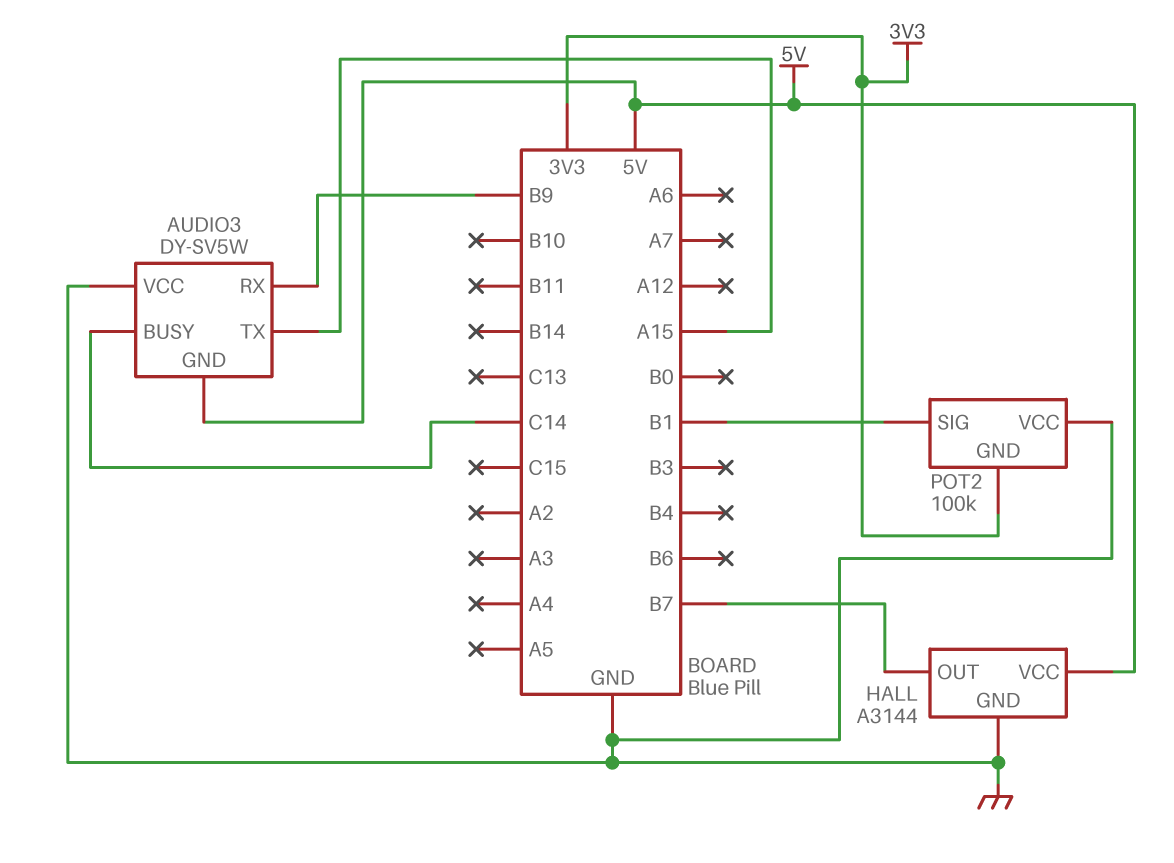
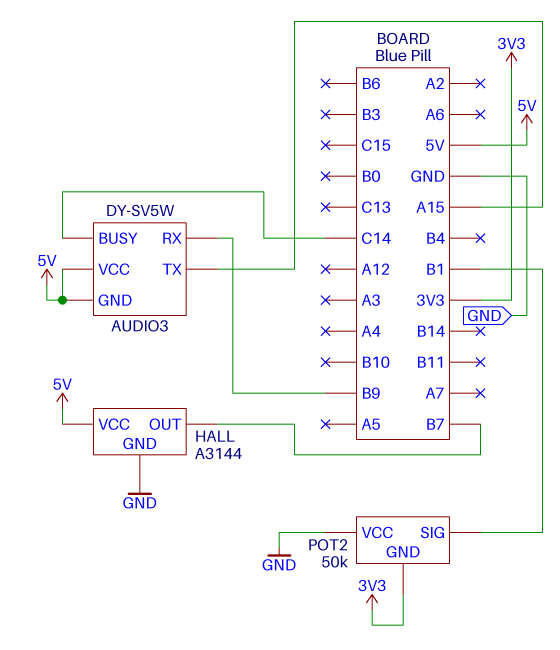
AUDIO3 pin VCC: GND -> 5V
POT2: 100k -> 50k

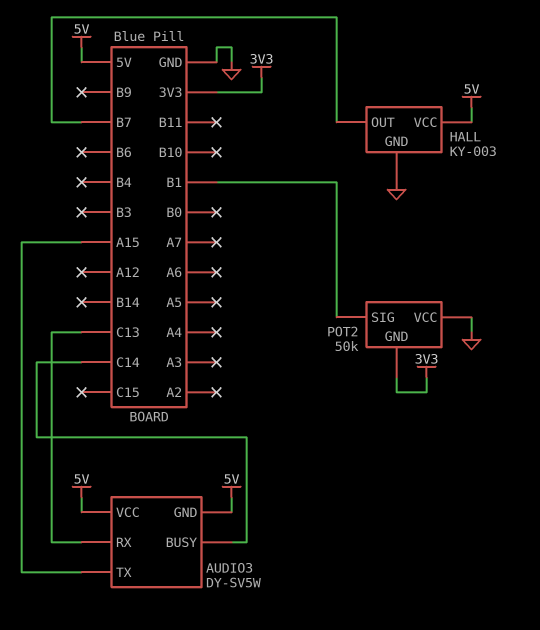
AUDIO3 pin RX: B9 -> C13
HALL: A3144 -> KY-003

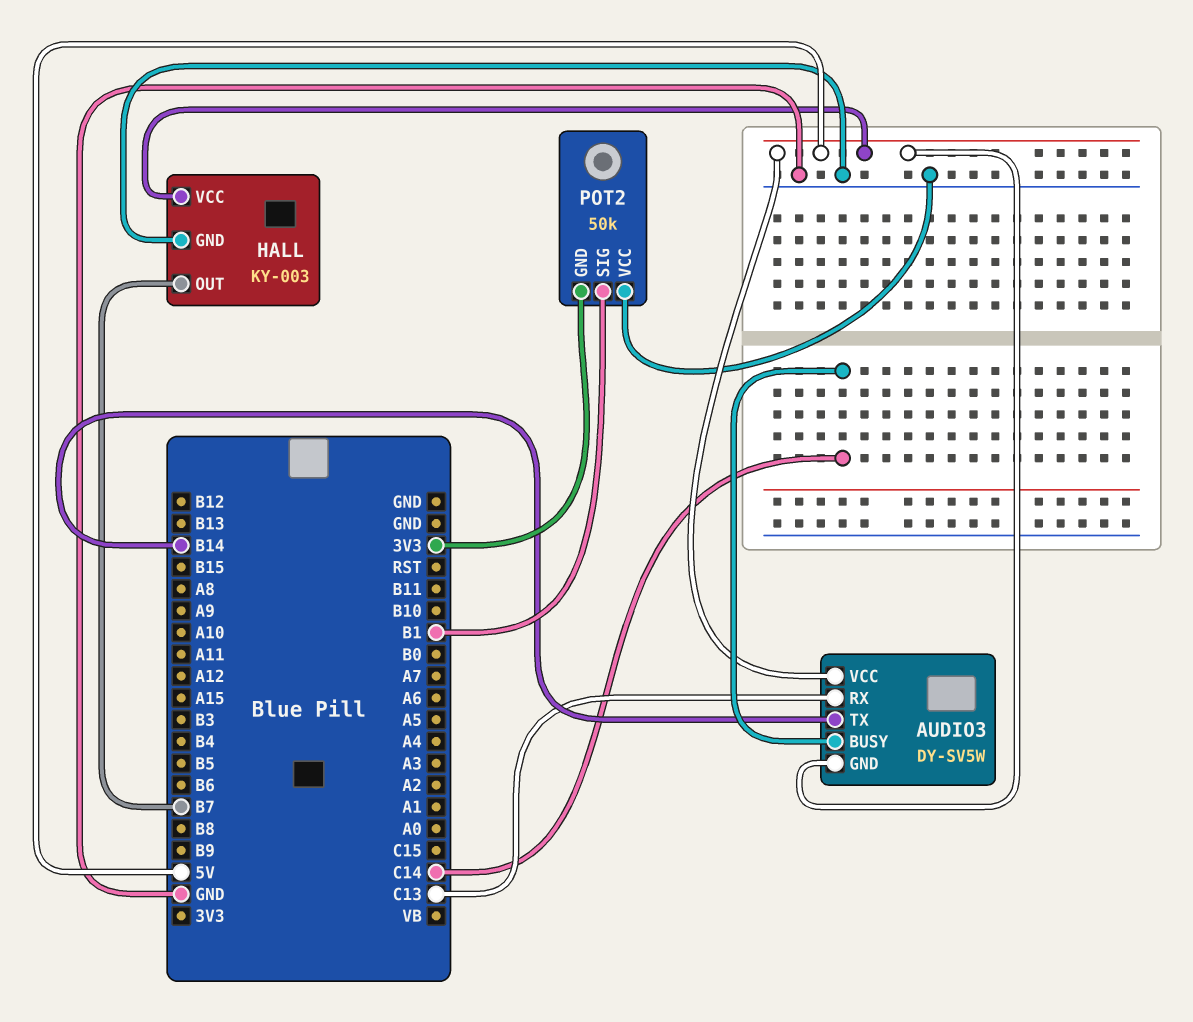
AUDIO3 pin TX: A15 -> B14

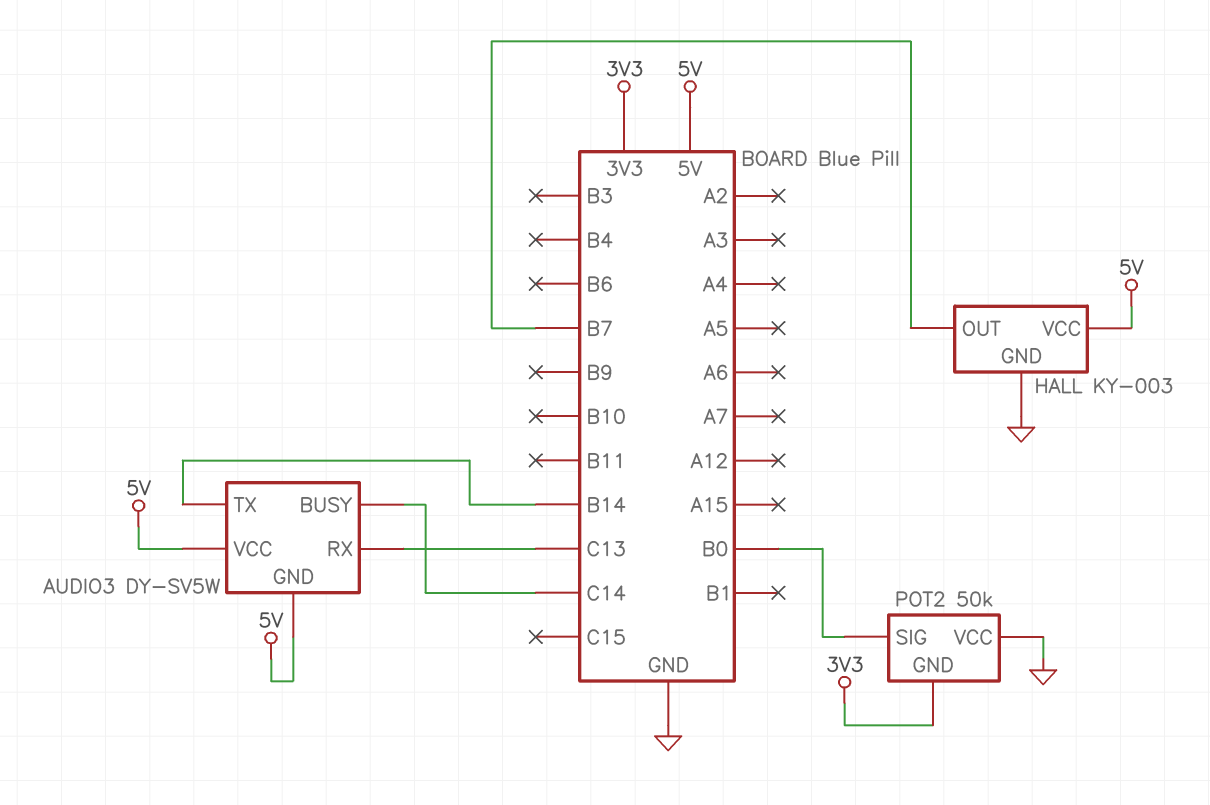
POT2 pin SIG: B1 -> B0

